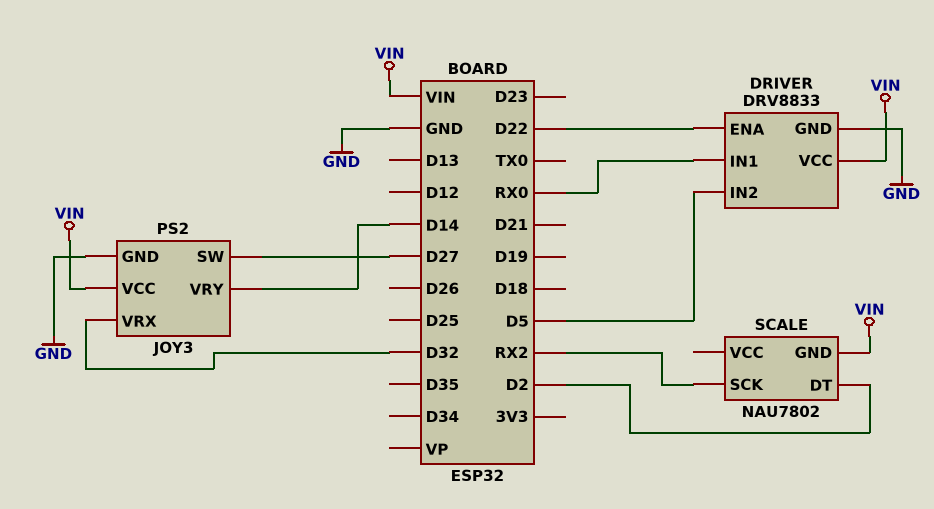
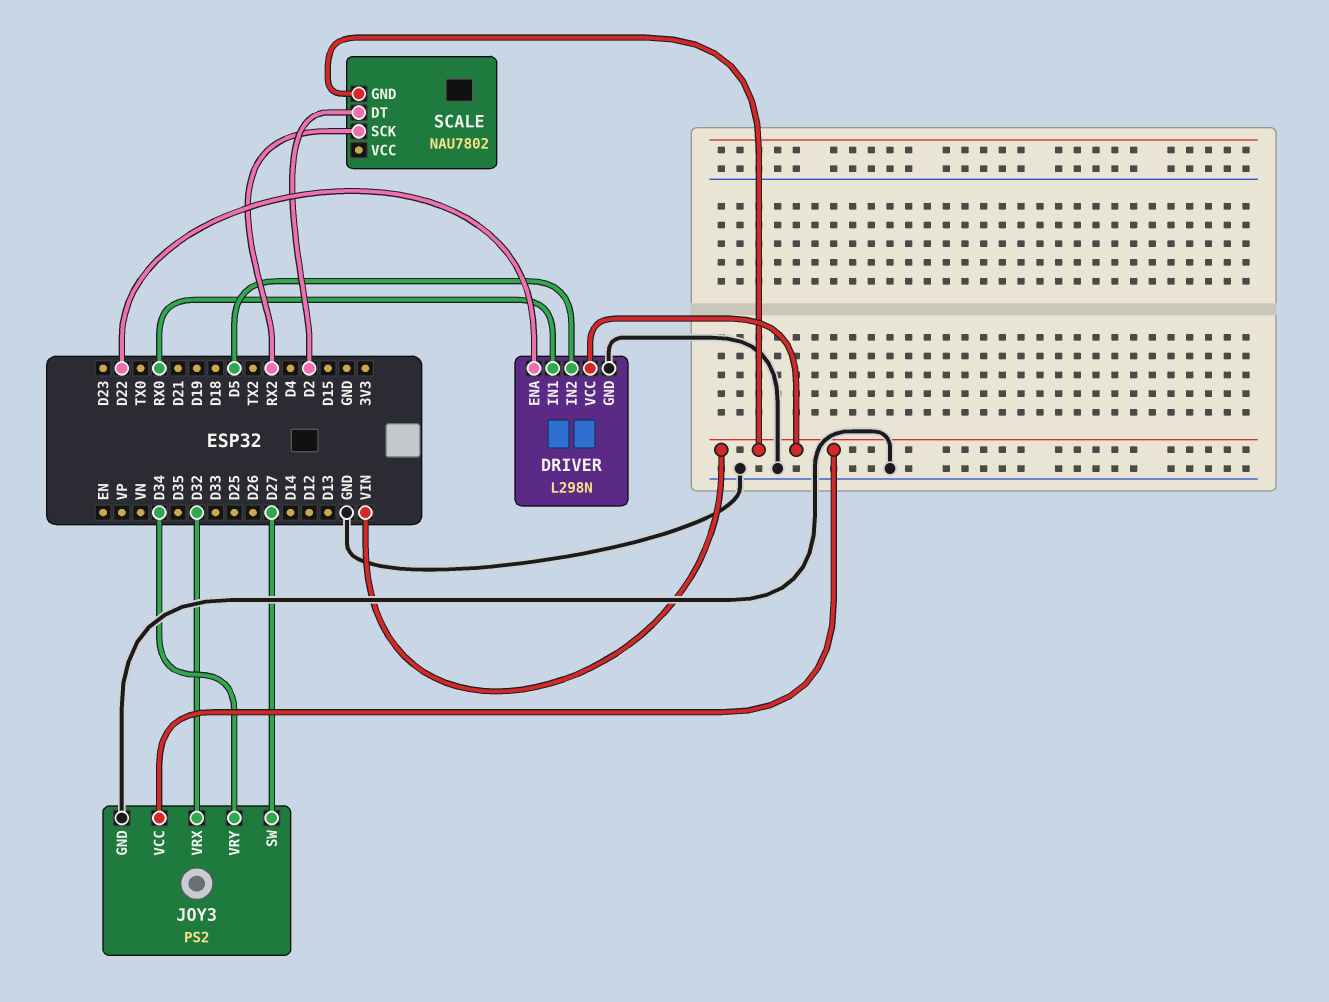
DRIVER: DRV8833 -> L298N
JOY3 pin VRY: D14 -> D34

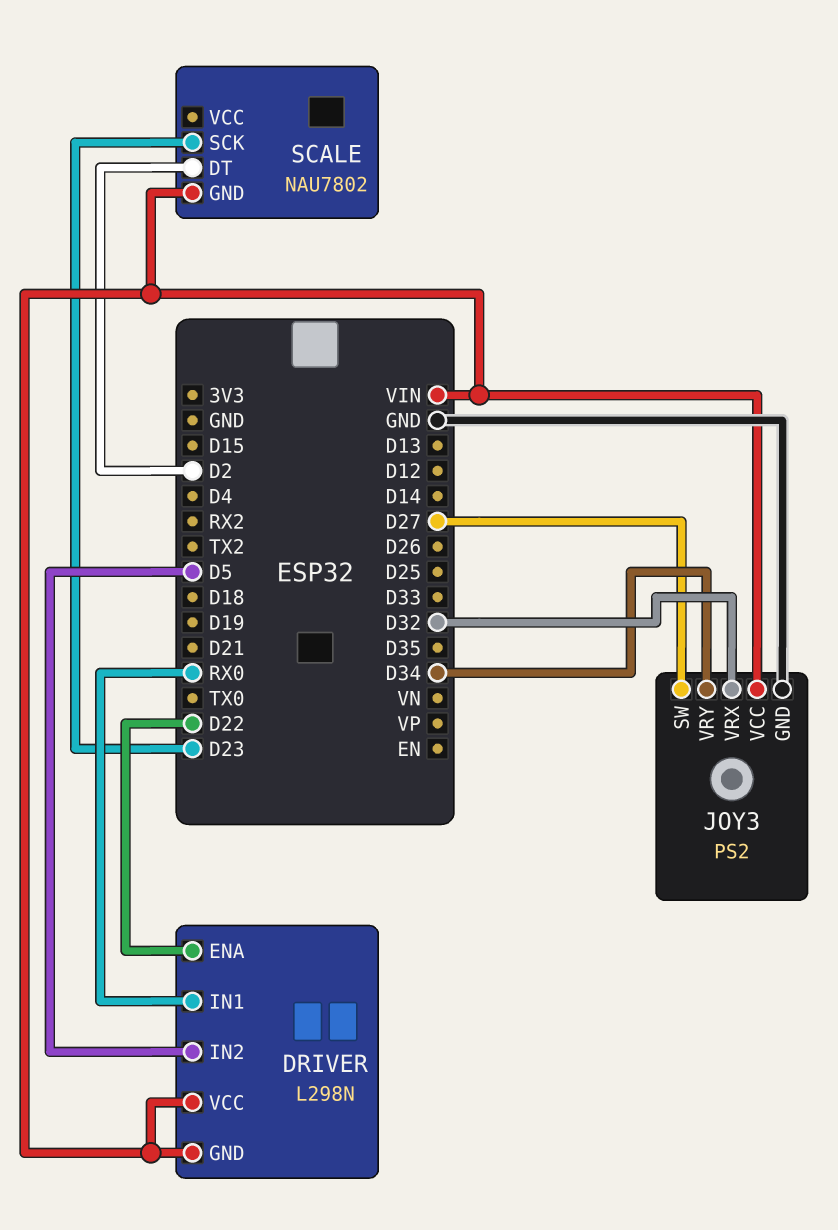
DRIVER pin GND: GND -> VIN
SCALE pin SCK: RX2 -> D23

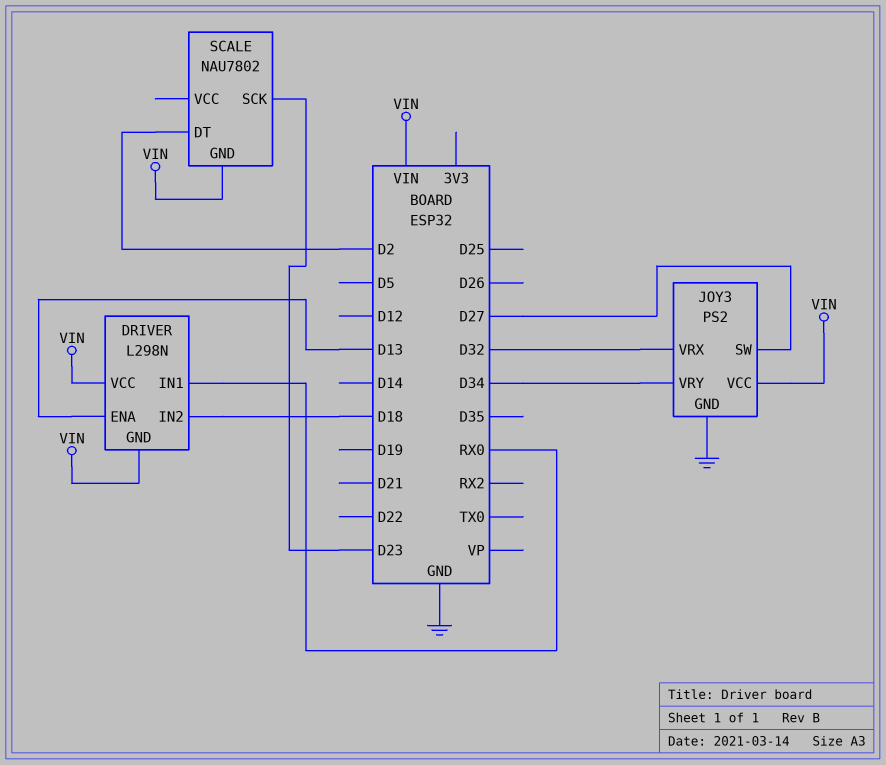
DRIVER pin ENA: D22 -> D13
DRIVER pin IN2: D5 -> D18

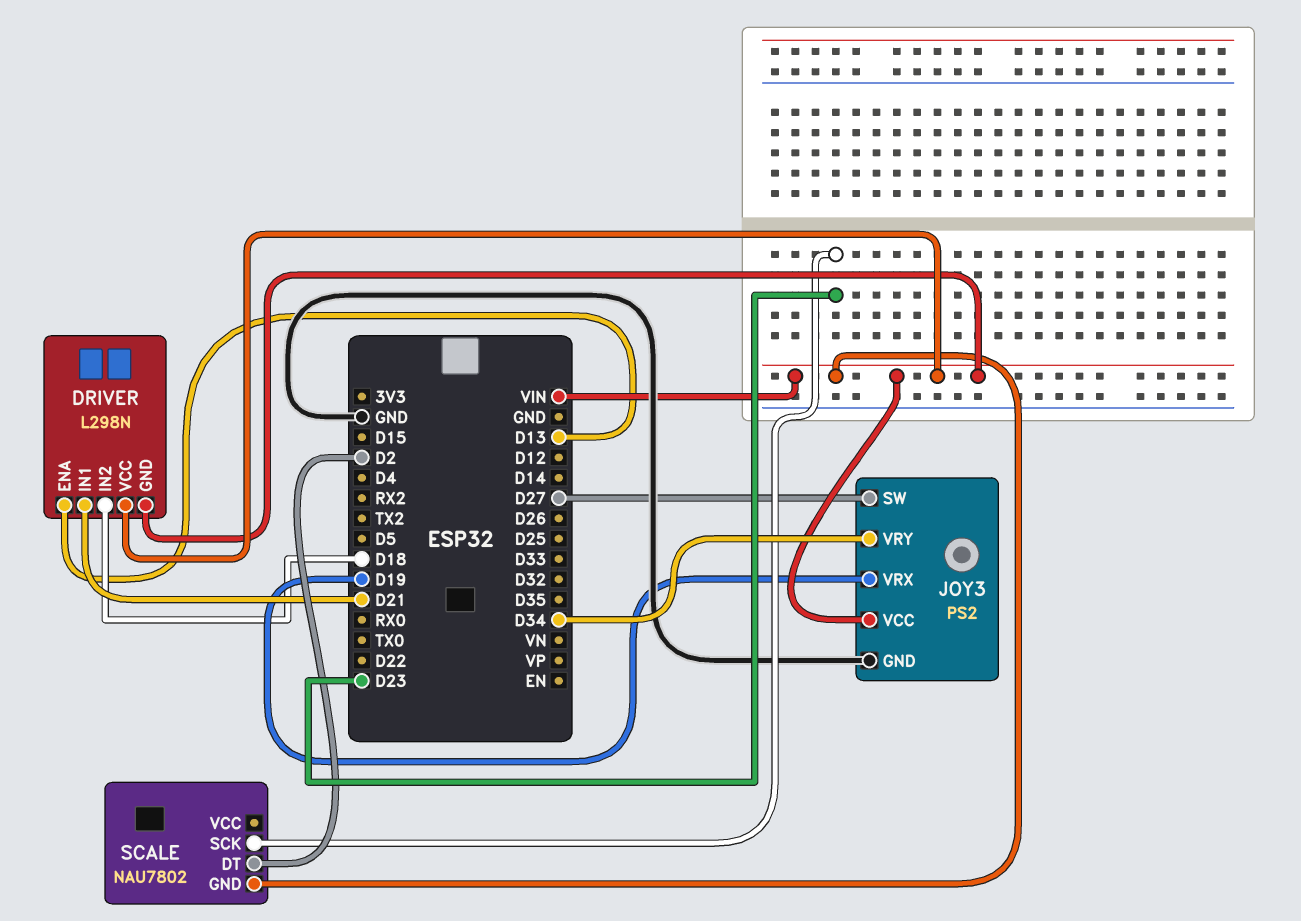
DRIVER pin IN1: RX0 -> D21
JOY3 pin VRX: D32 -> D19

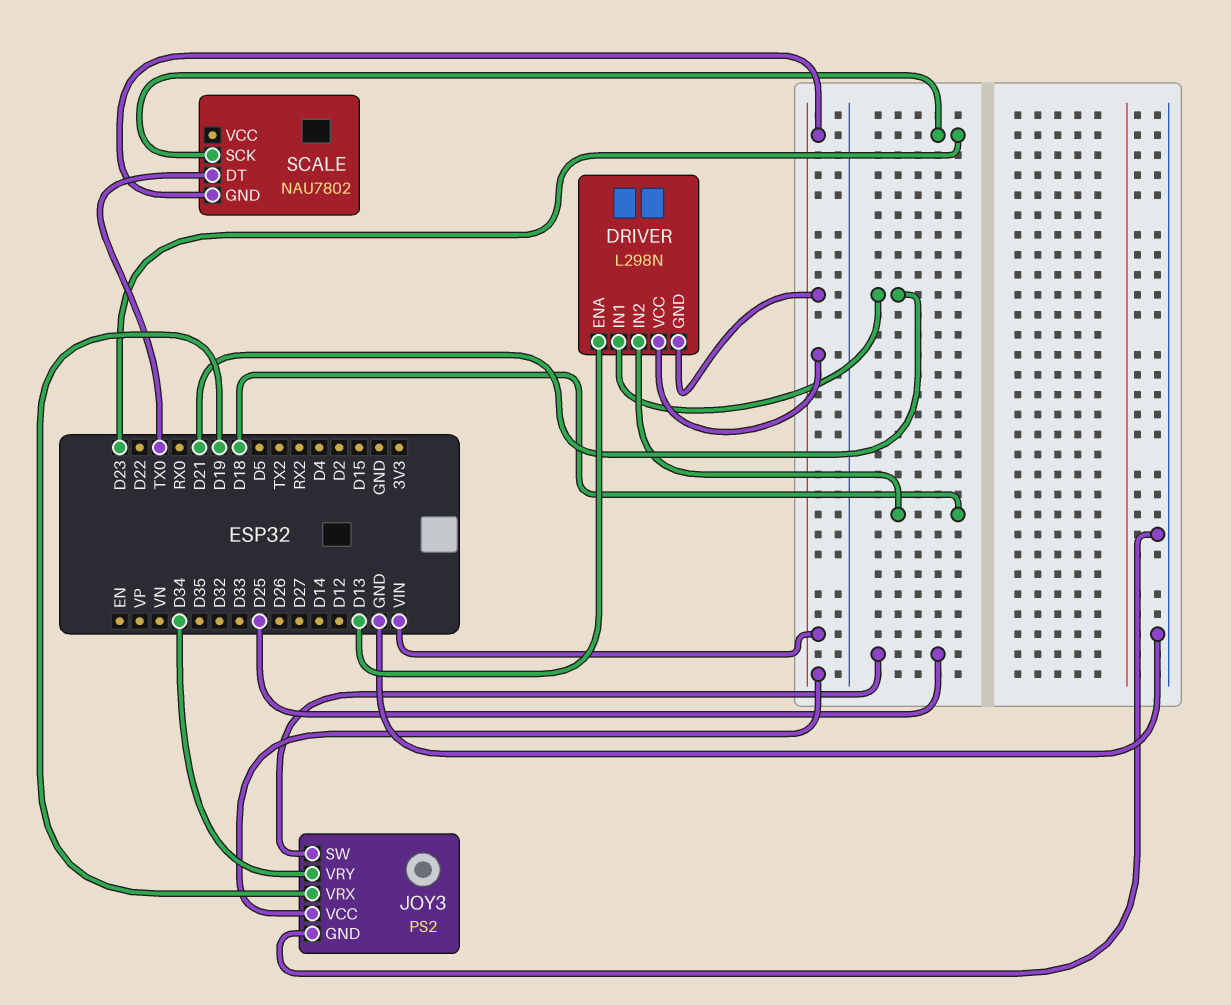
JOY3 pin SW: D27 -> D25
SCALE pin DT: D2 -> TX0

